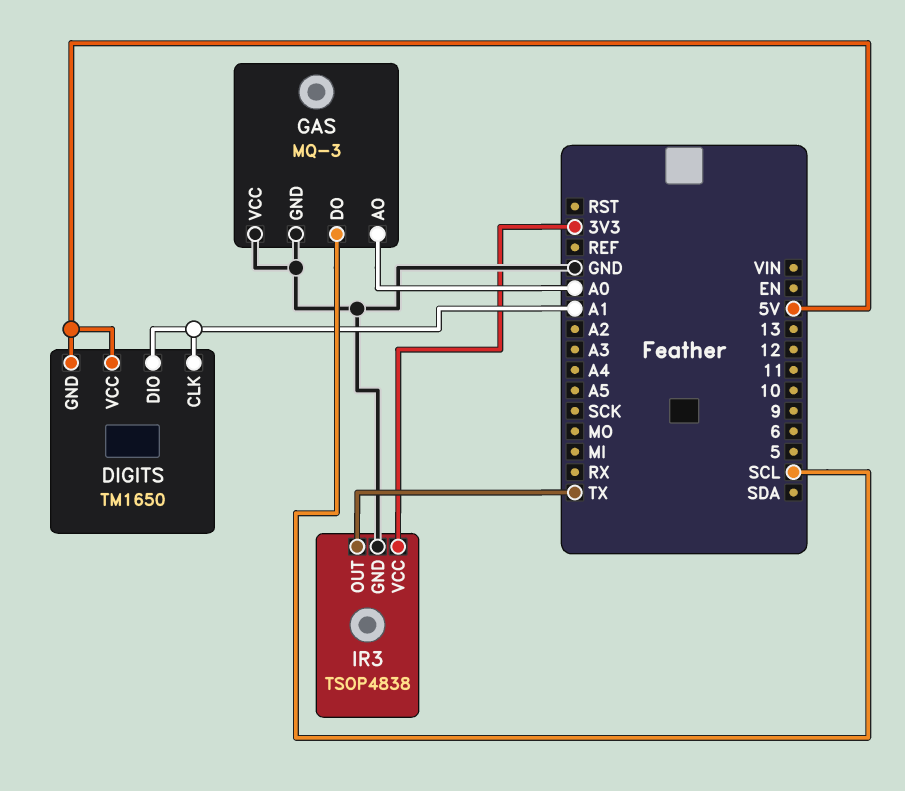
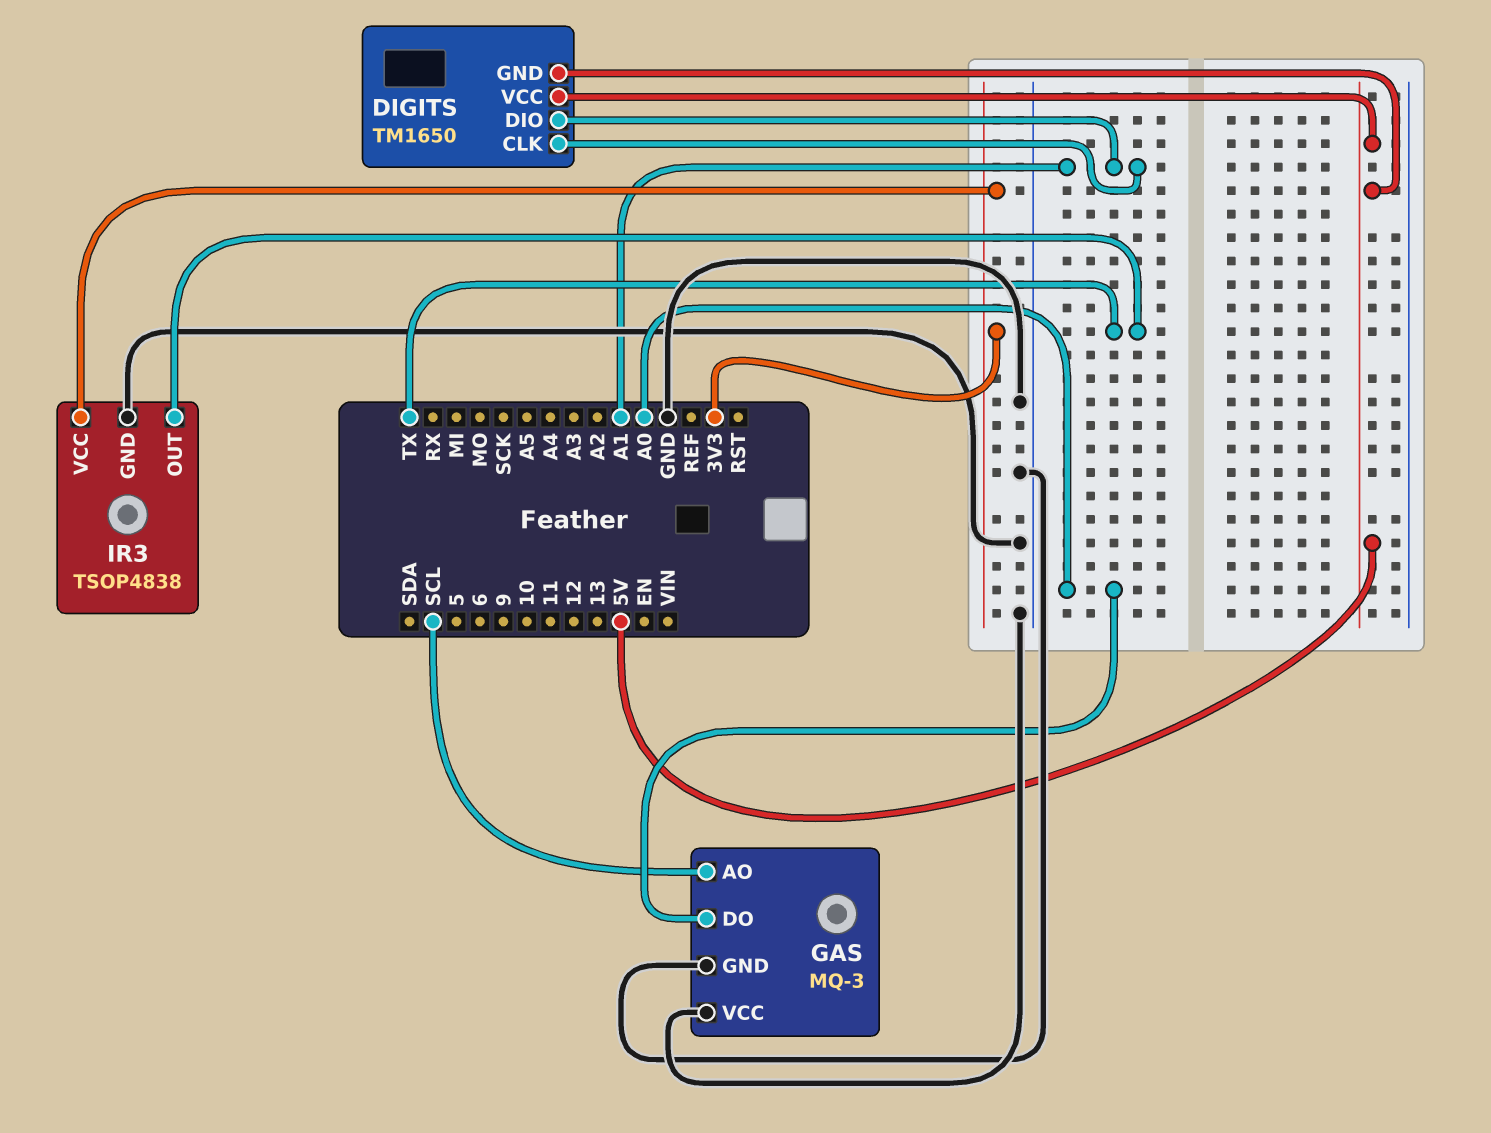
GAS pin AO: A0 -> SCL
GAS pin DO: SCL -> A0

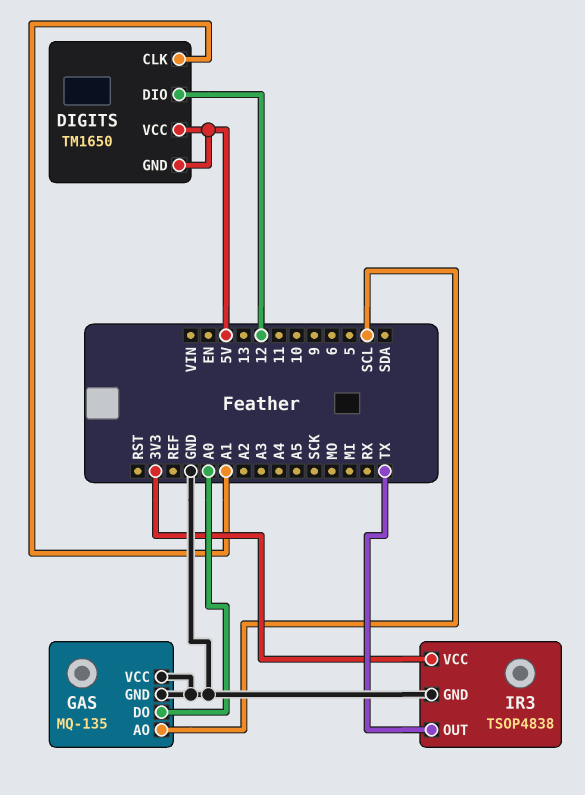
DIGITS pin DIO: A1 -> 12
GAS: MQ-3 -> MQ-135

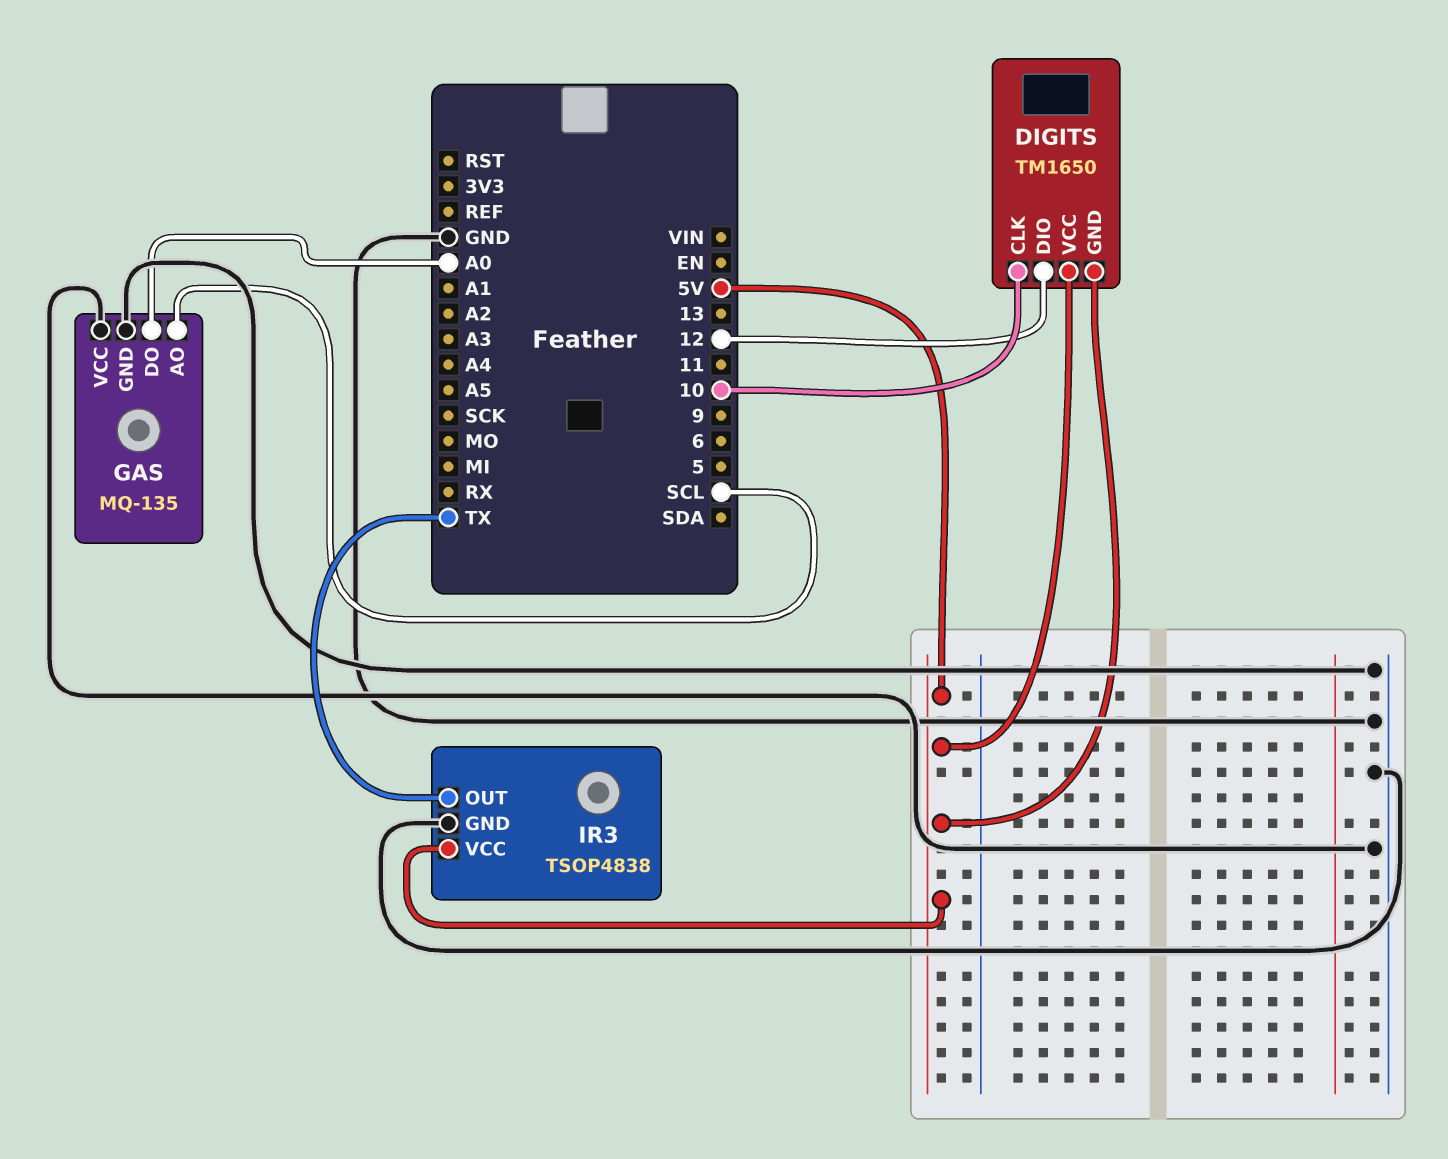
DIGITS pin CLK: A1 -> 10
IR3 pin VCC: 3V3 -> 5V

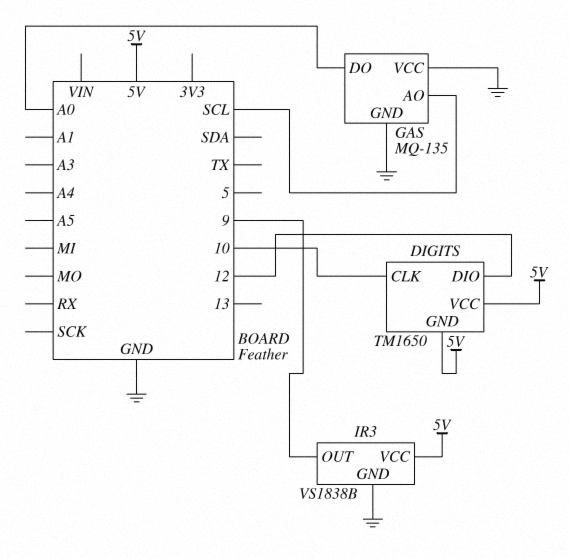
IR3: TSOP4838 -> VS1838B
IR3 pin OUT: TX -> 9

